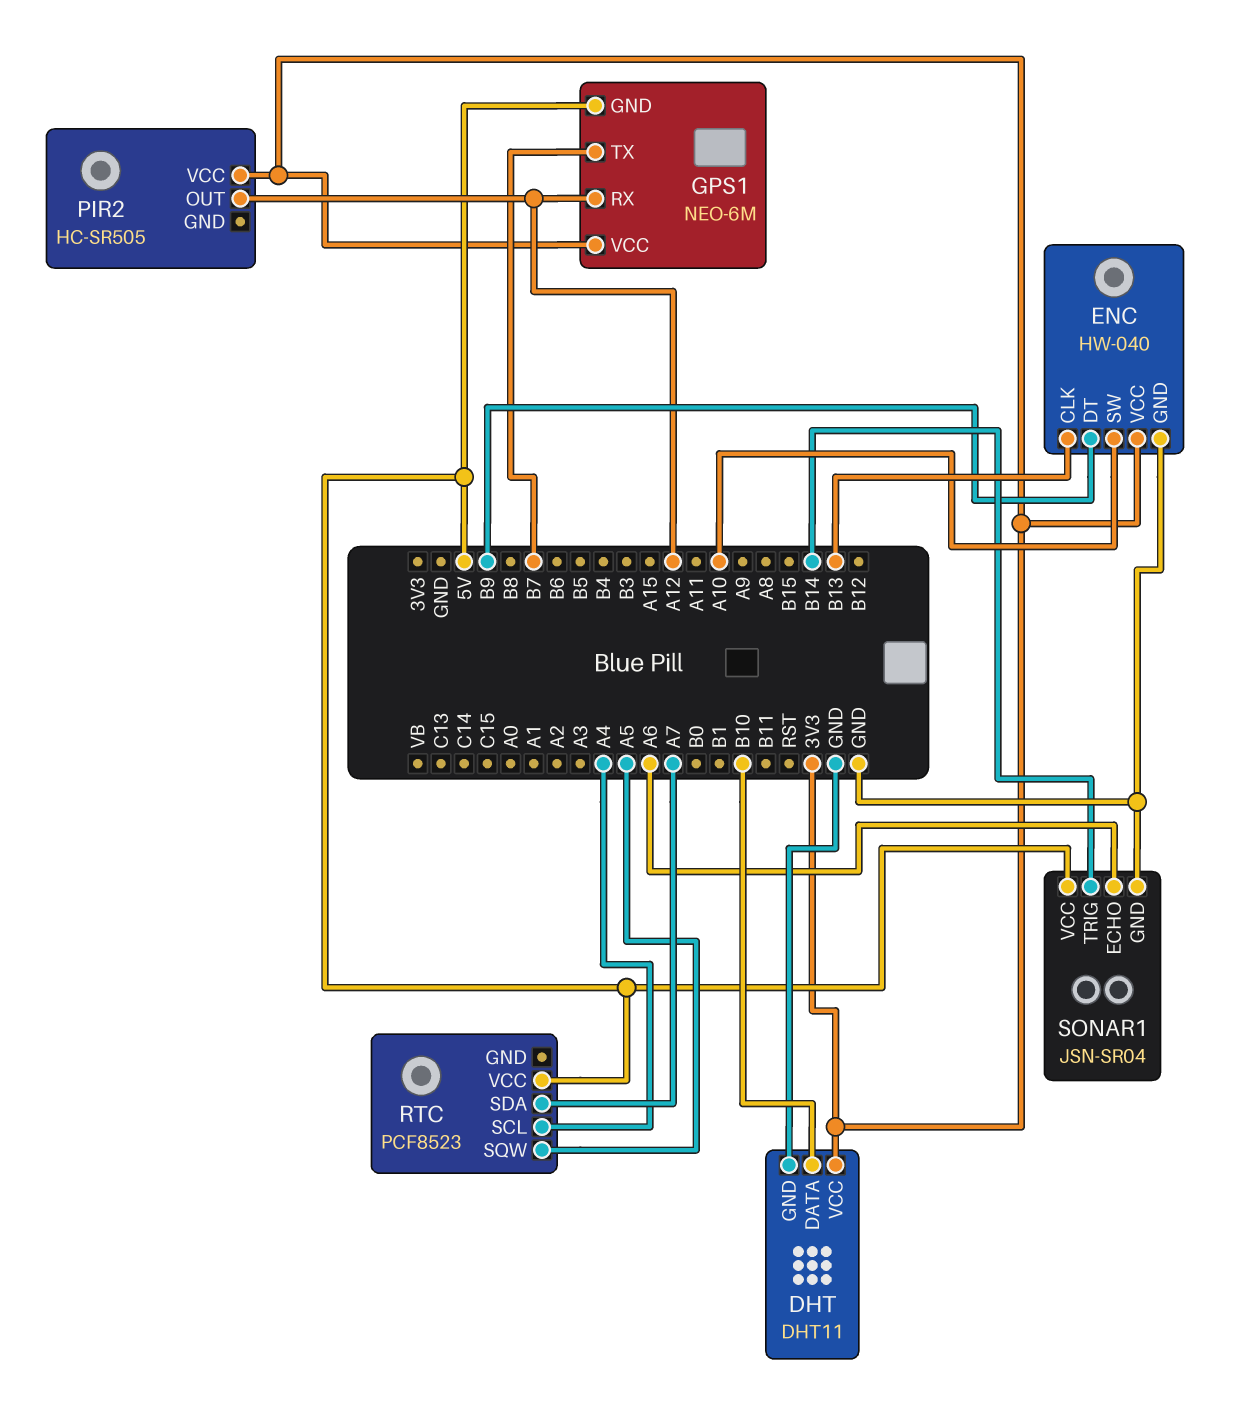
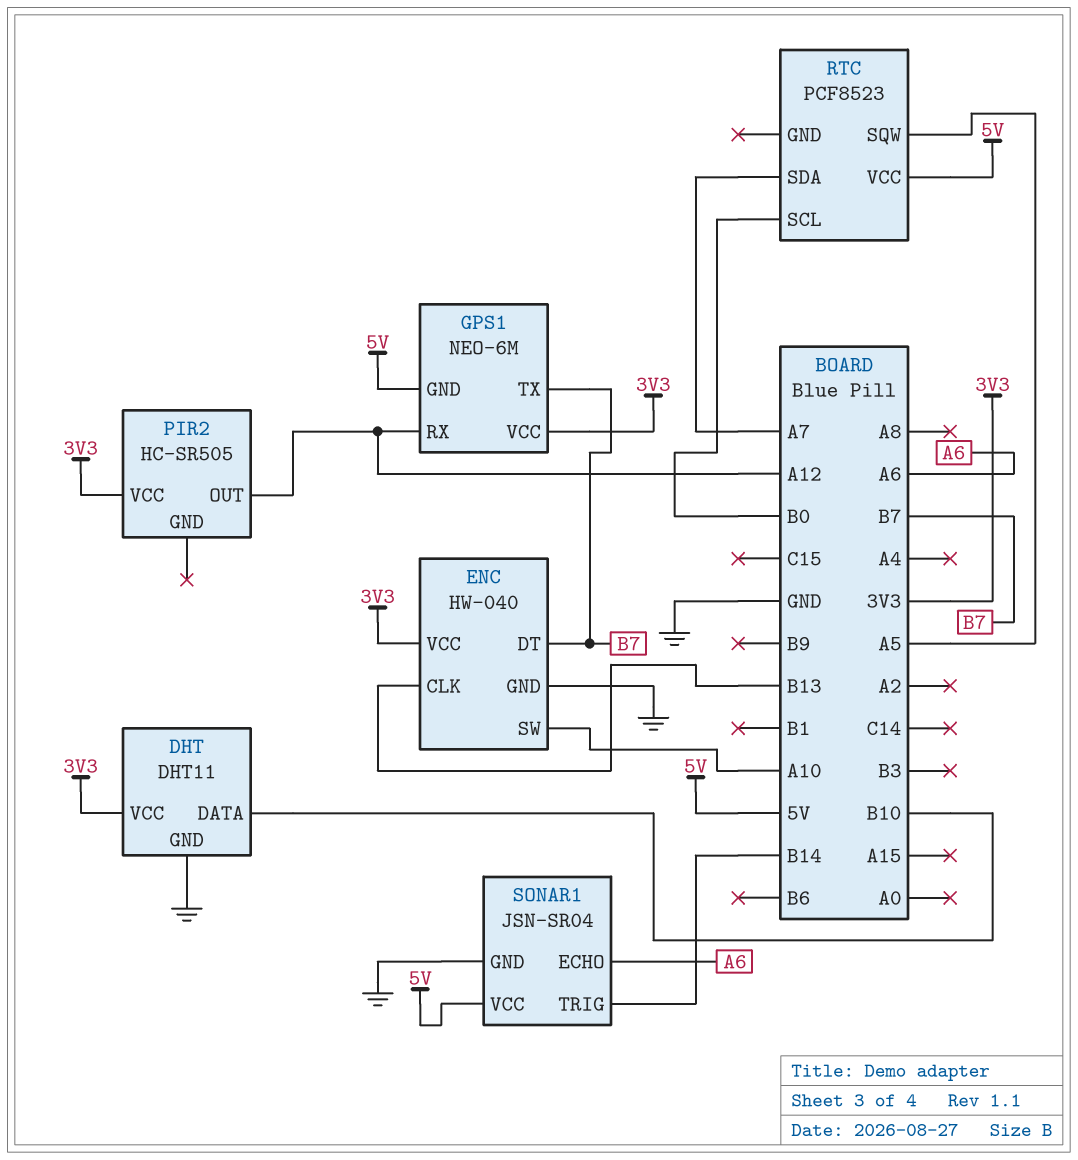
ENC pin DT: B9 -> B7
RTC pin SCL: A4 -> B0

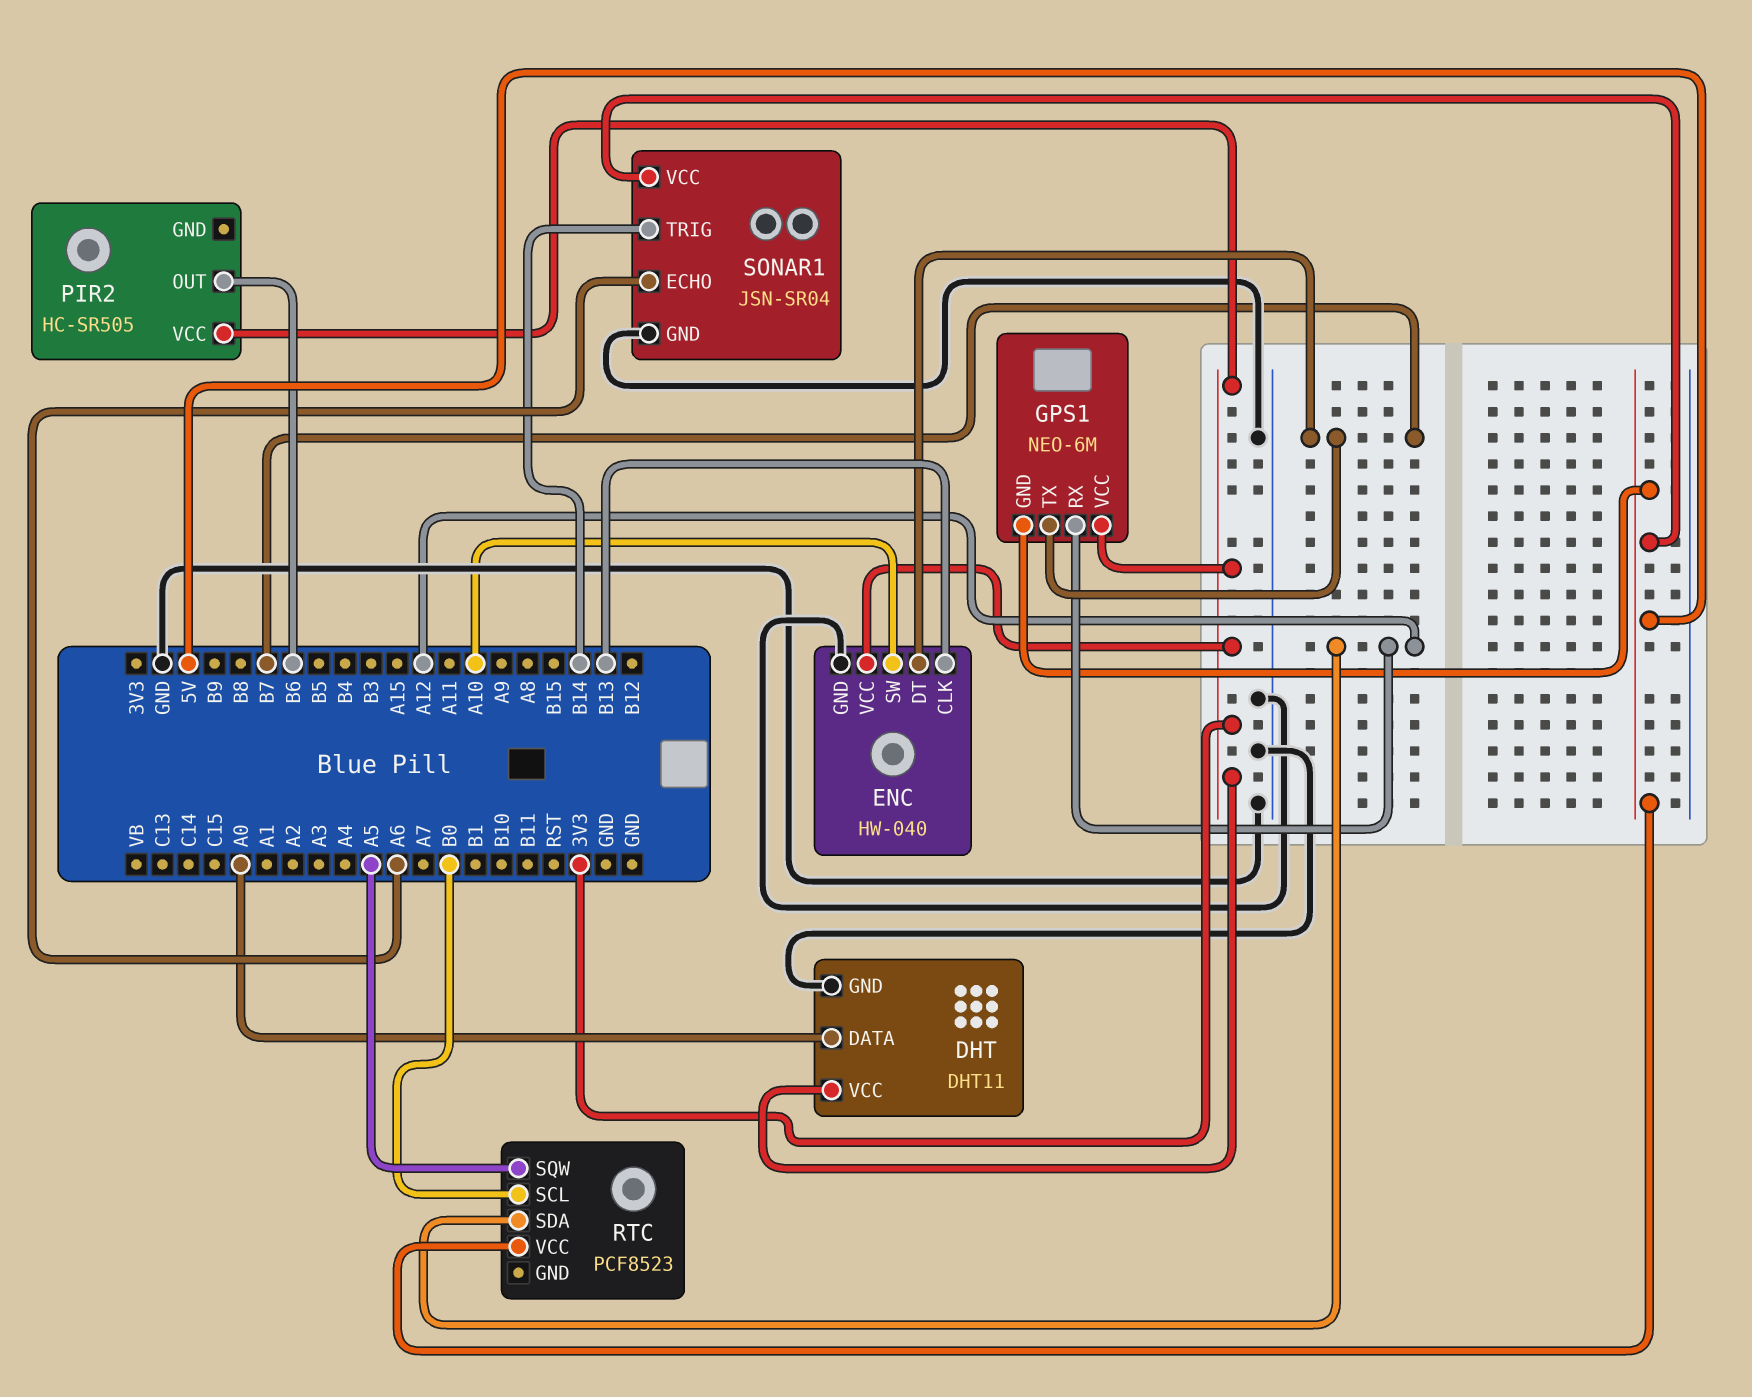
DHT pin DATA: B10 -> A0
PIR2 pin OUT: A12 -> B6
RTC pin SDA: A7 -> A12

